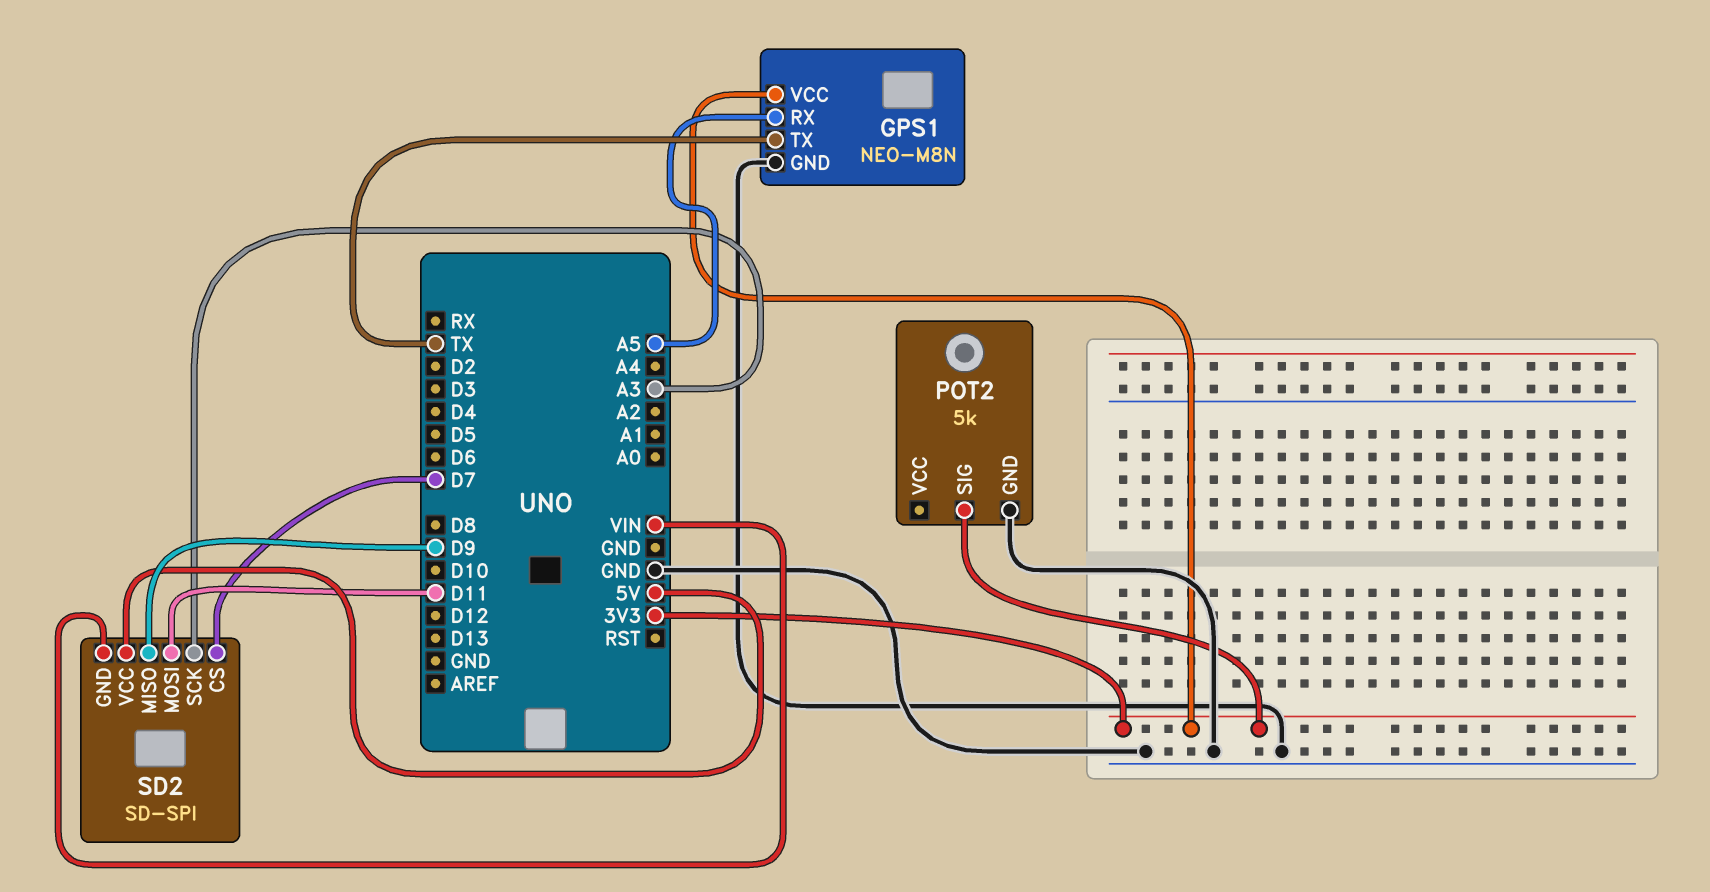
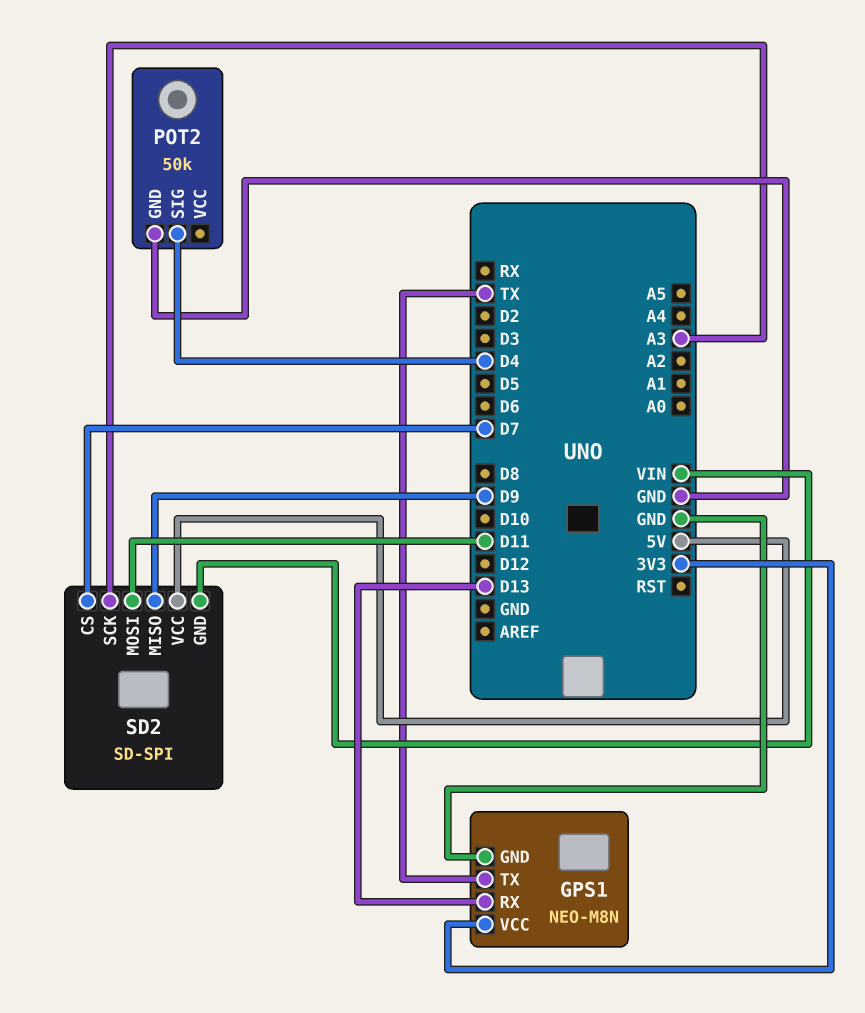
GPS1 pin RX: A5 -> D13
POT2: 5k -> 50k
POT2 pin SIG: 3V3 -> D4

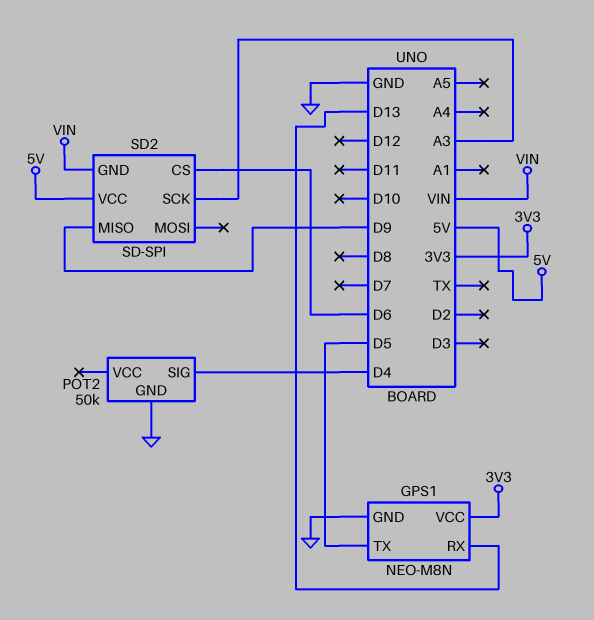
GPS1 pin TX: TX -> D5
SD2 pin CS: D7 -> D6
SD2 pin MOSI: D11 -> none

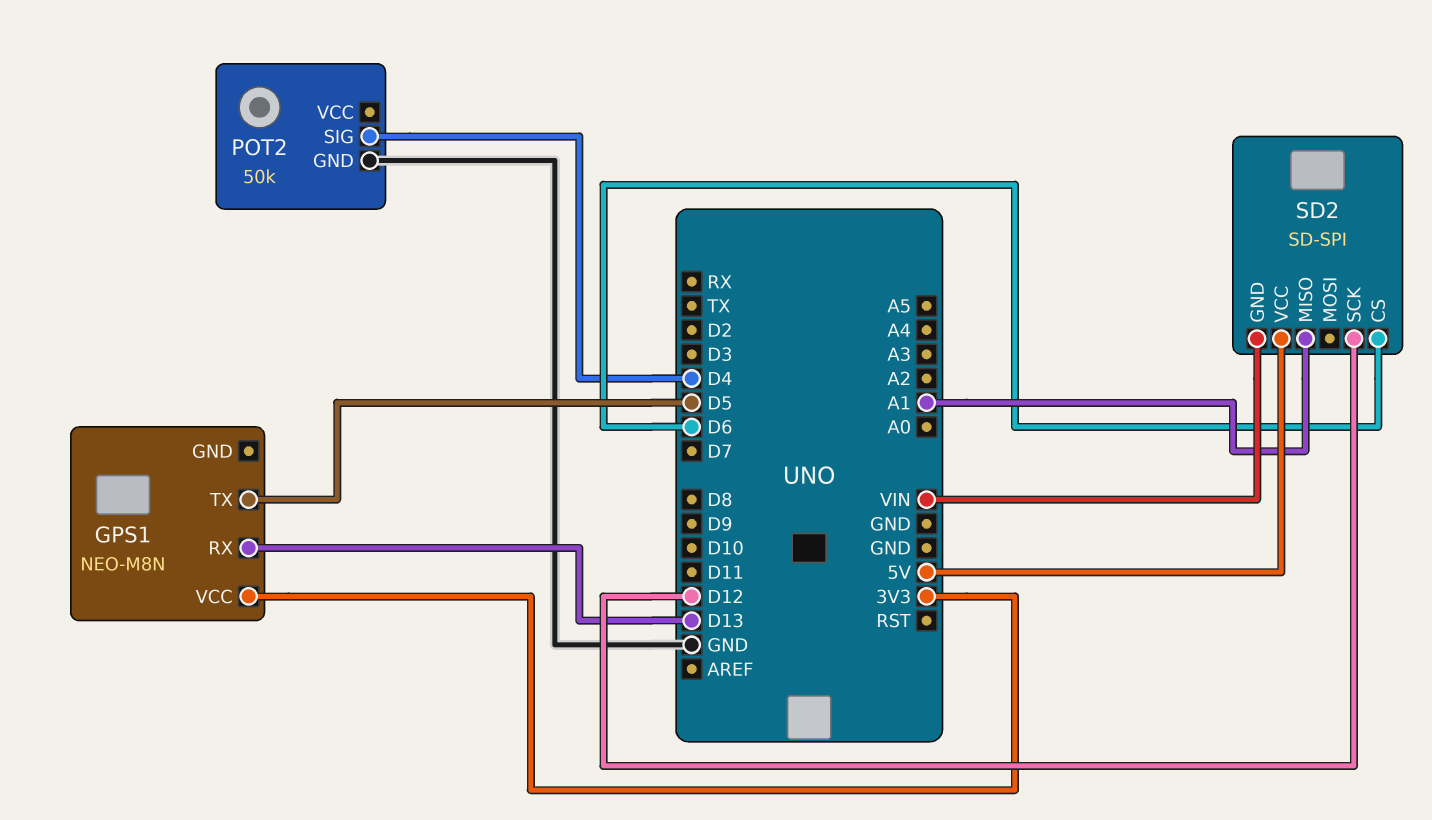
GPS1 pin GND: GND -> none
SD2 pin MISO: D9 -> A1
SD2 pin SCK: A3 -> D12

